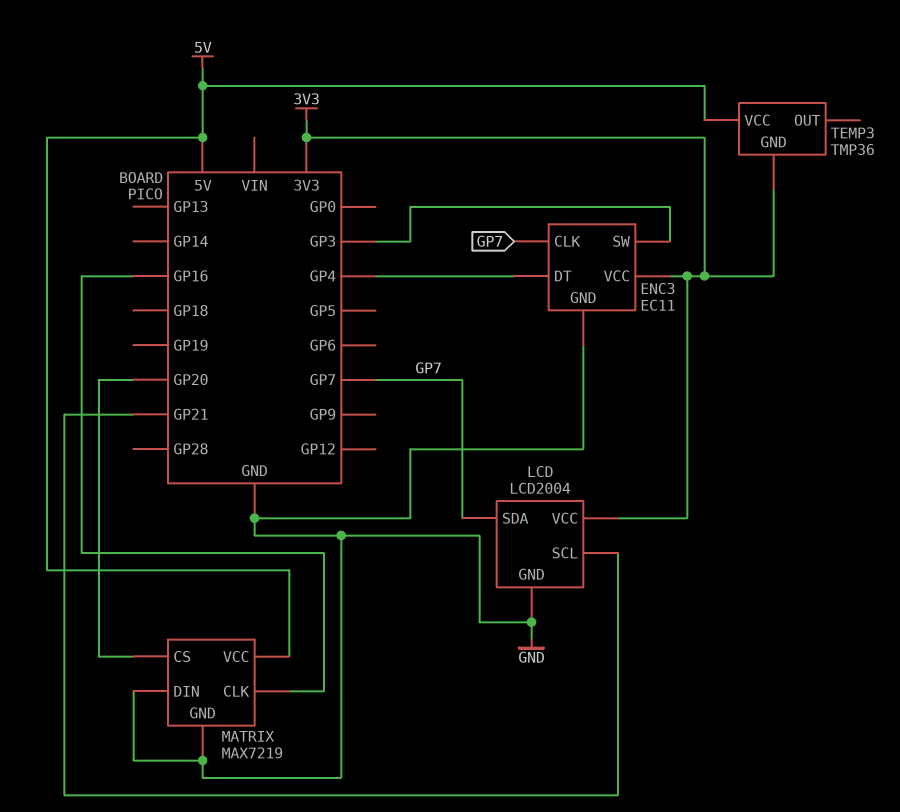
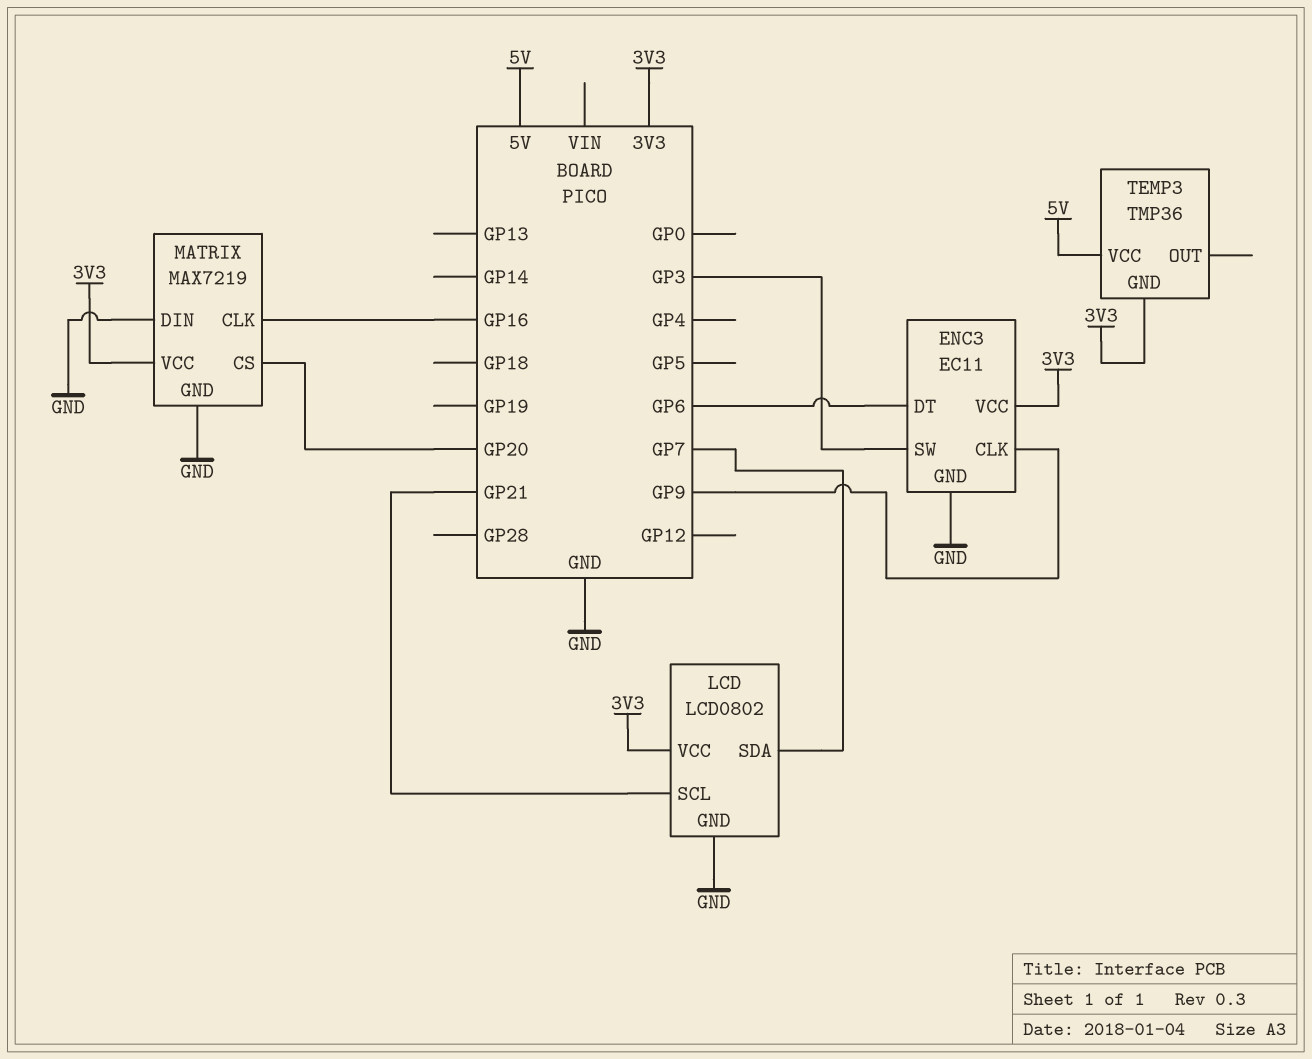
ENC3 pin CLK: GP7 -> GP9
ENC3 pin DT: GP4 -> GP6
LCD: LCD2004 -> LCD0802
MATRIX pin VCC: 5V -> 3V3

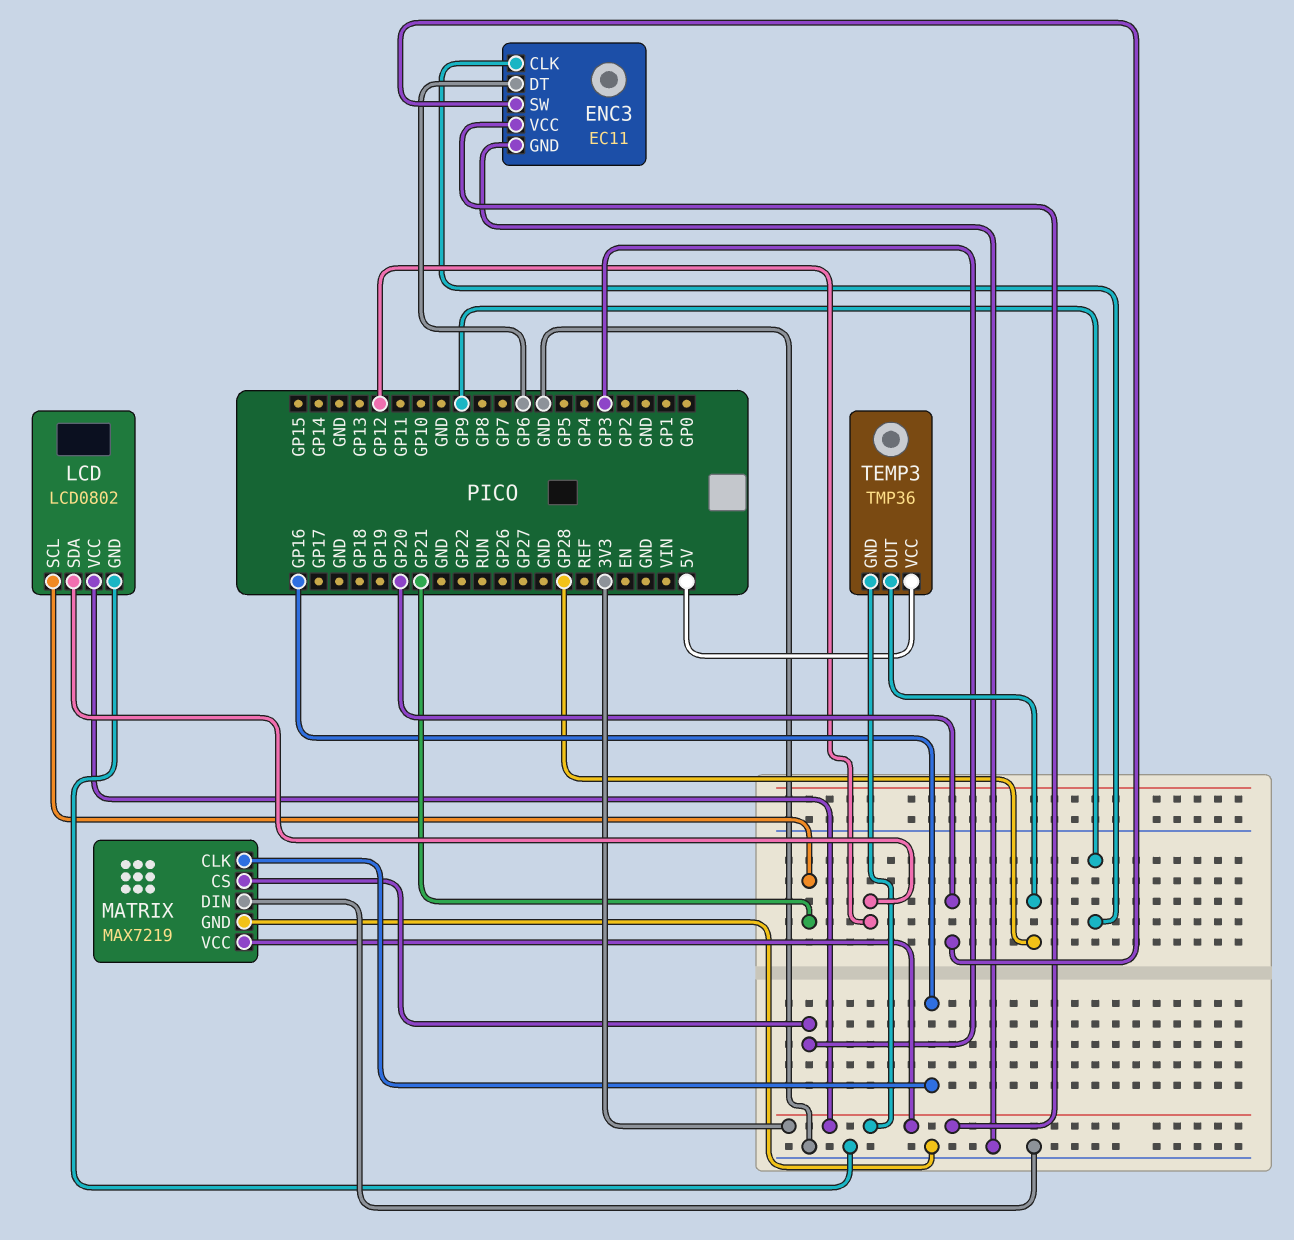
ENC3 pin SW: GP3 -> GP20
LCD pin SDA: GP7 -> GP12
MATRIX pin CS: GP20 -> GP3
TEMP3 pin OUT: none -> GP28

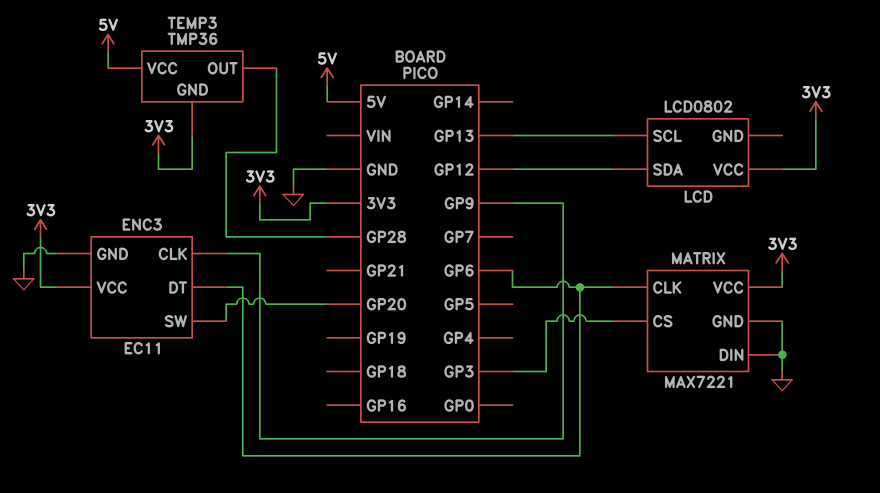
LCD pin GND: GND -> none
LCD pin SCL: GP21 -> GP13
MATRIX: MAX7219 -> MAX7221
MATRIX pin CLK: GP16 -> GP6

